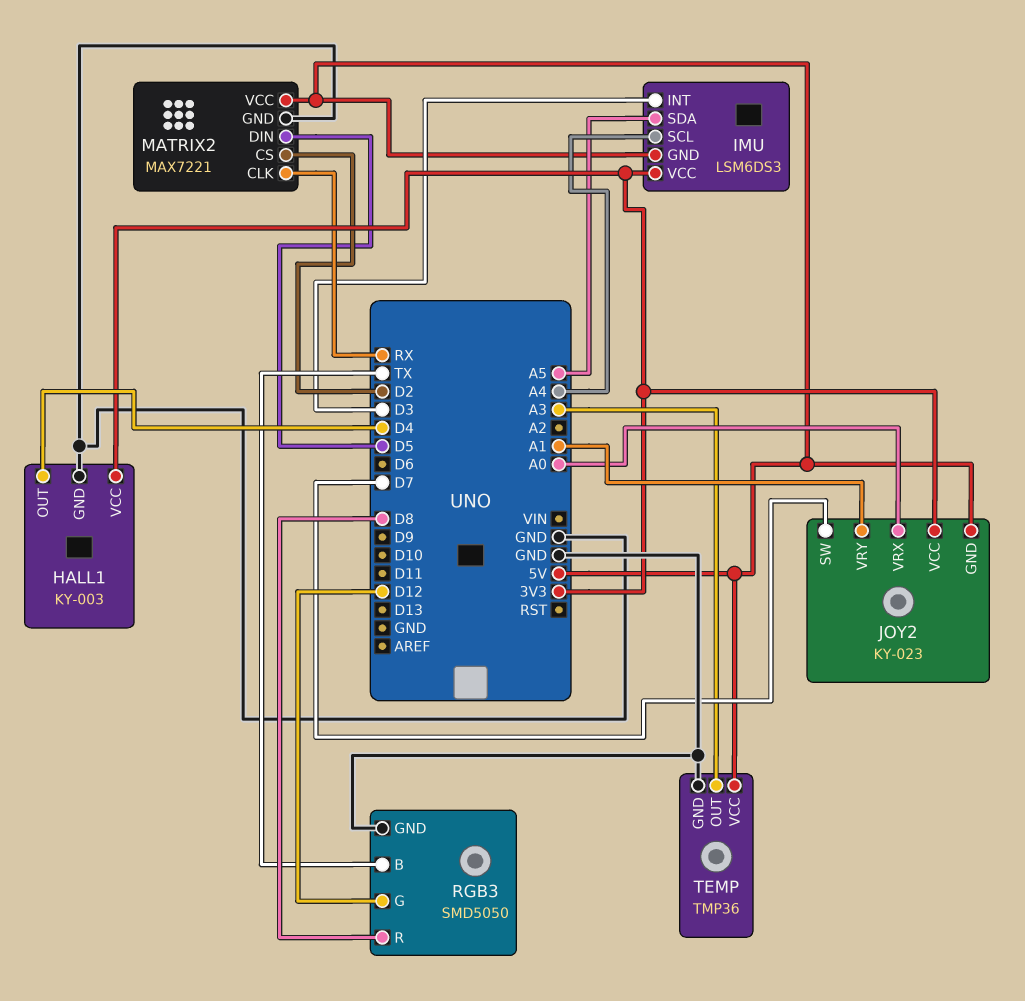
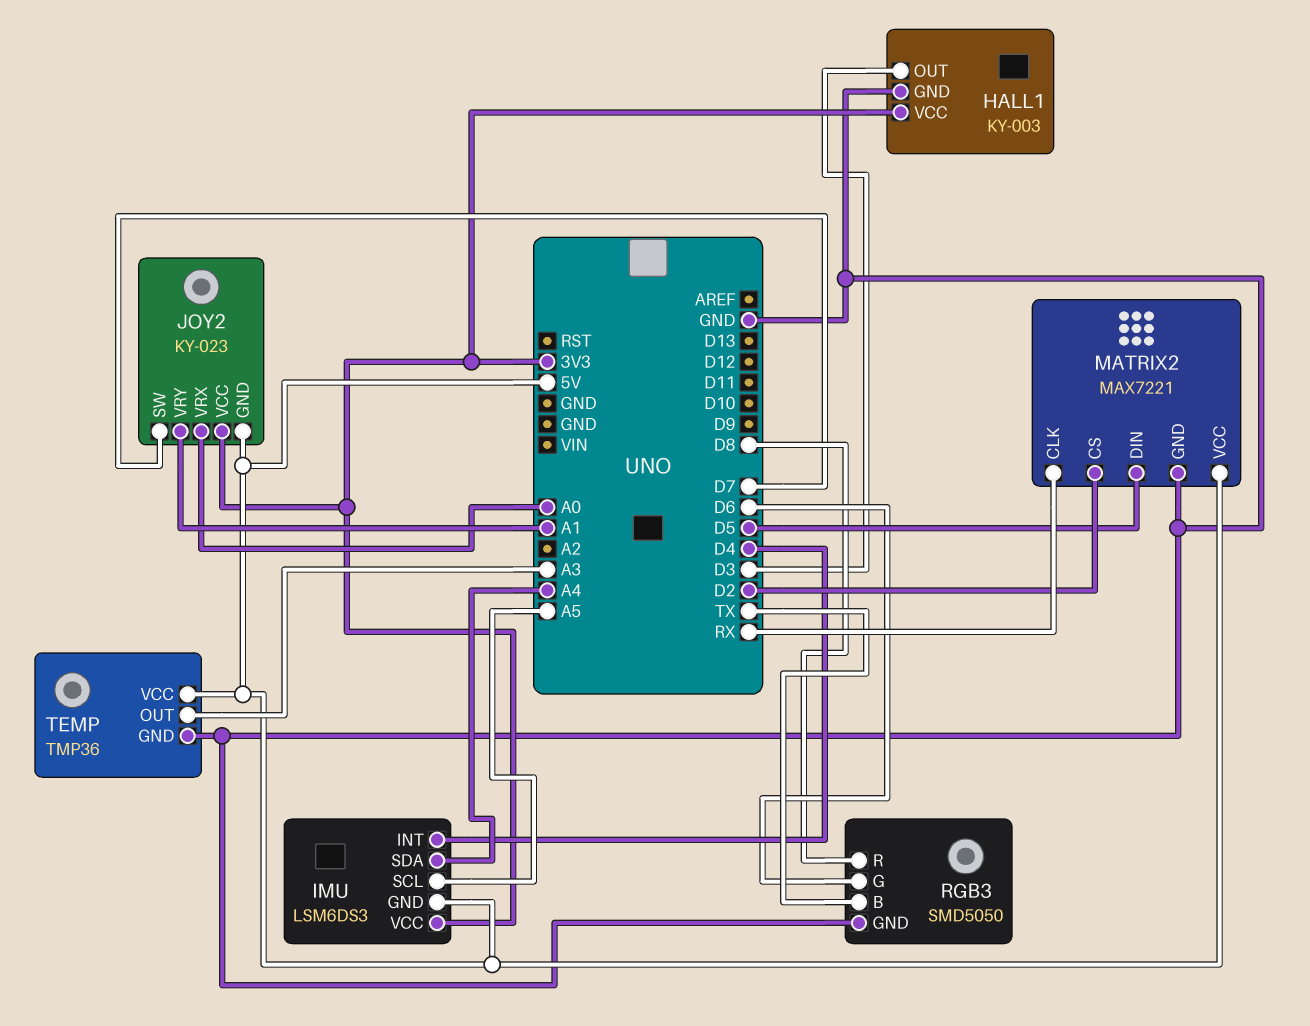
HALL1 pin OUT: D4 -> D3
IMU pin INT: D3 -> D4
IMU pin SCL: A4 -> A5
IMU pin SDA: A5 -> A4
RGB3 pin G: D12 -> D6

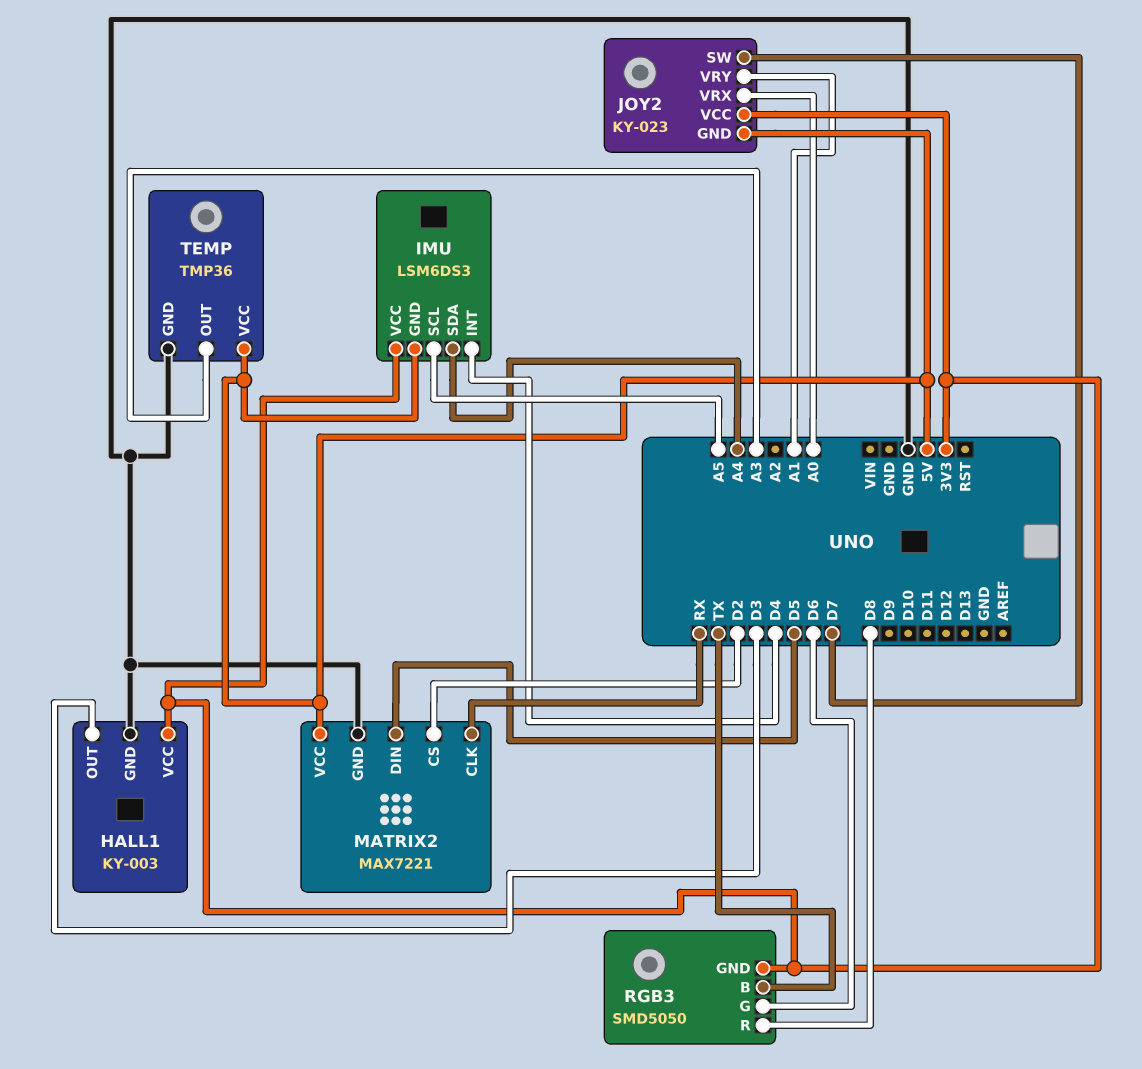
RGB3 pin GND: GND -> 3V3

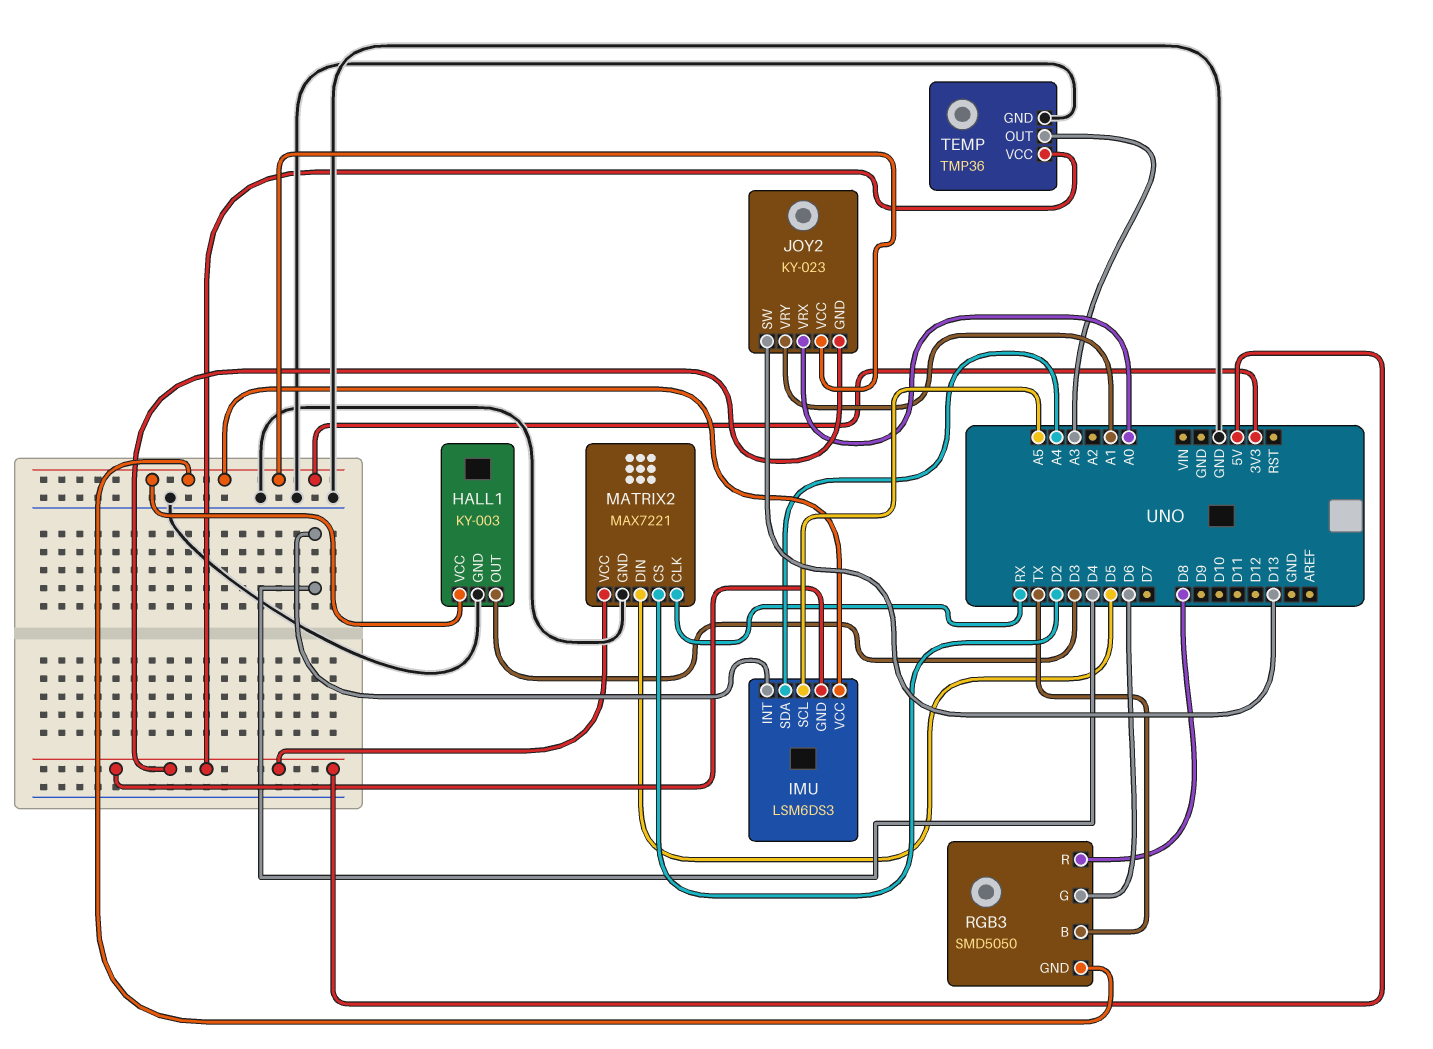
JOY2 pin SW: D7 -> D13

